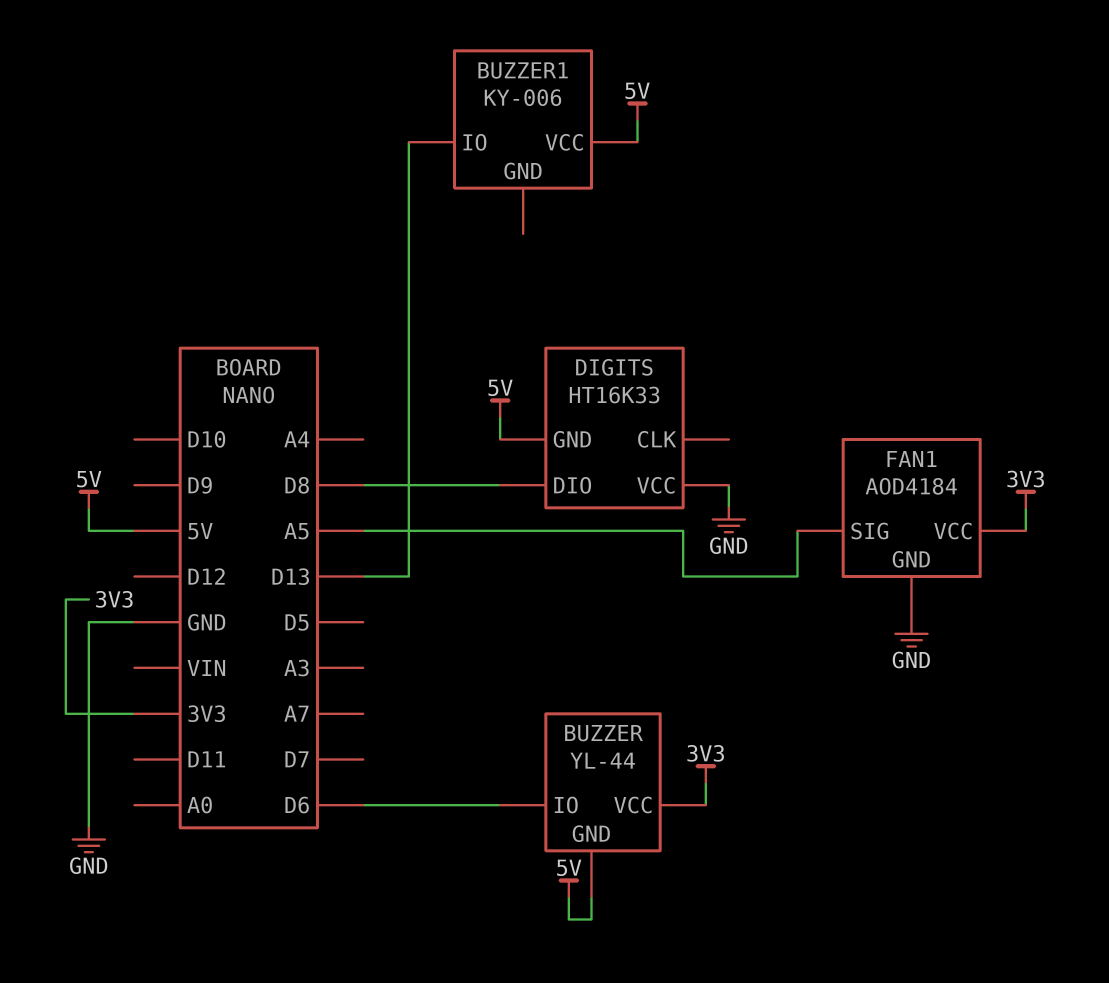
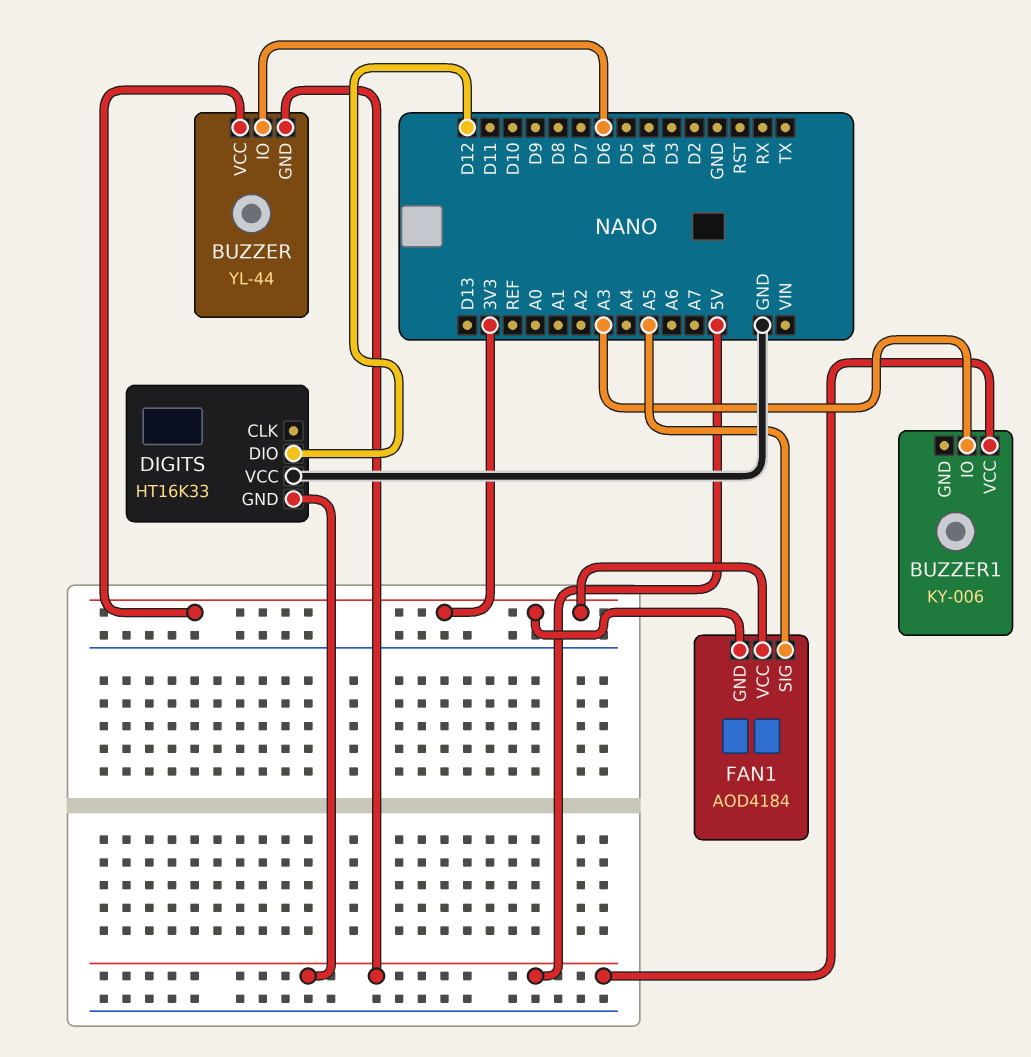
BUZZER1 pin IO: D13 -> A3
DIGITS pin DIO: D8 -> D12
FAN1 pin GND: GND -> 3V3

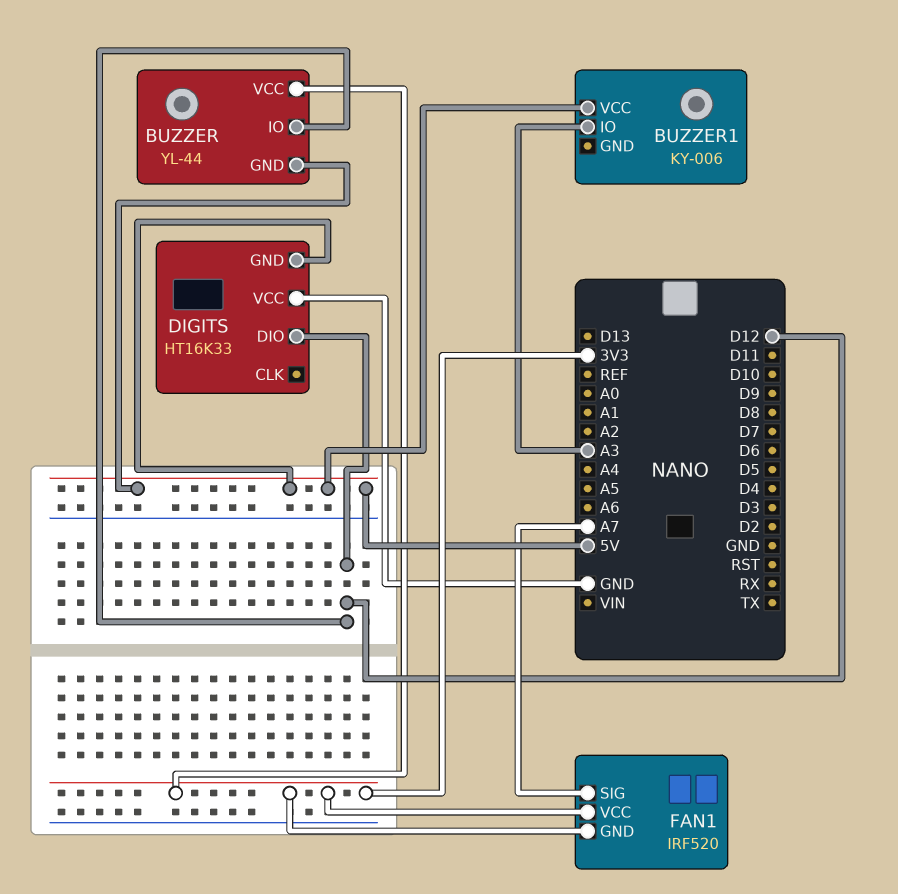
BUZZER pin IO: D6 -> D12
FAN1: AOD4184 -> IRF520
FAN1 pin SIG: A5 -> A7

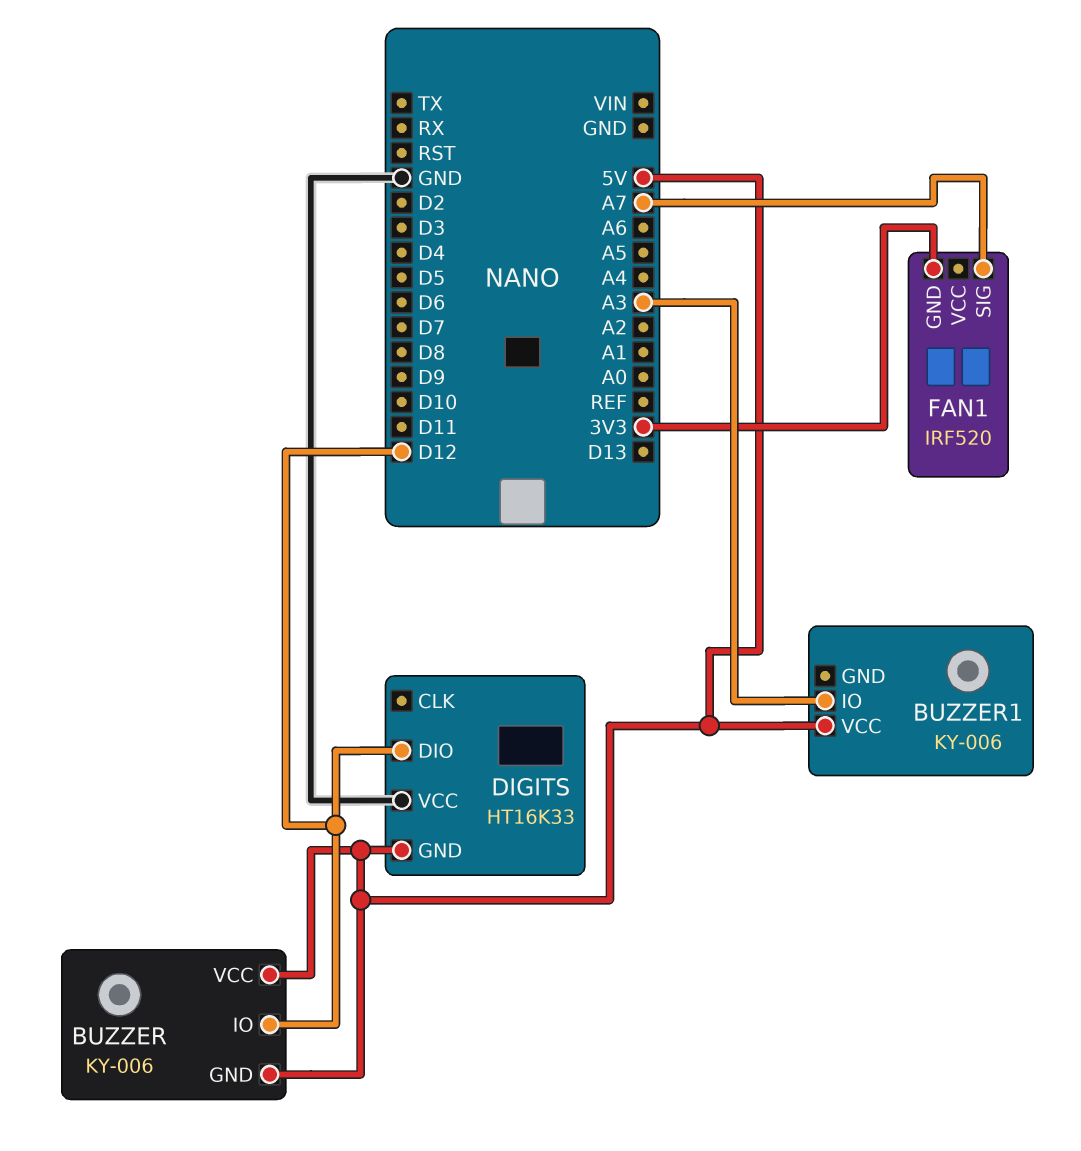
BUZZER: YL-44 -> KY-006
BUZZER pin VCC: 3V3 -> 5V
FAN1 pin VCC: 3V3 -> none

